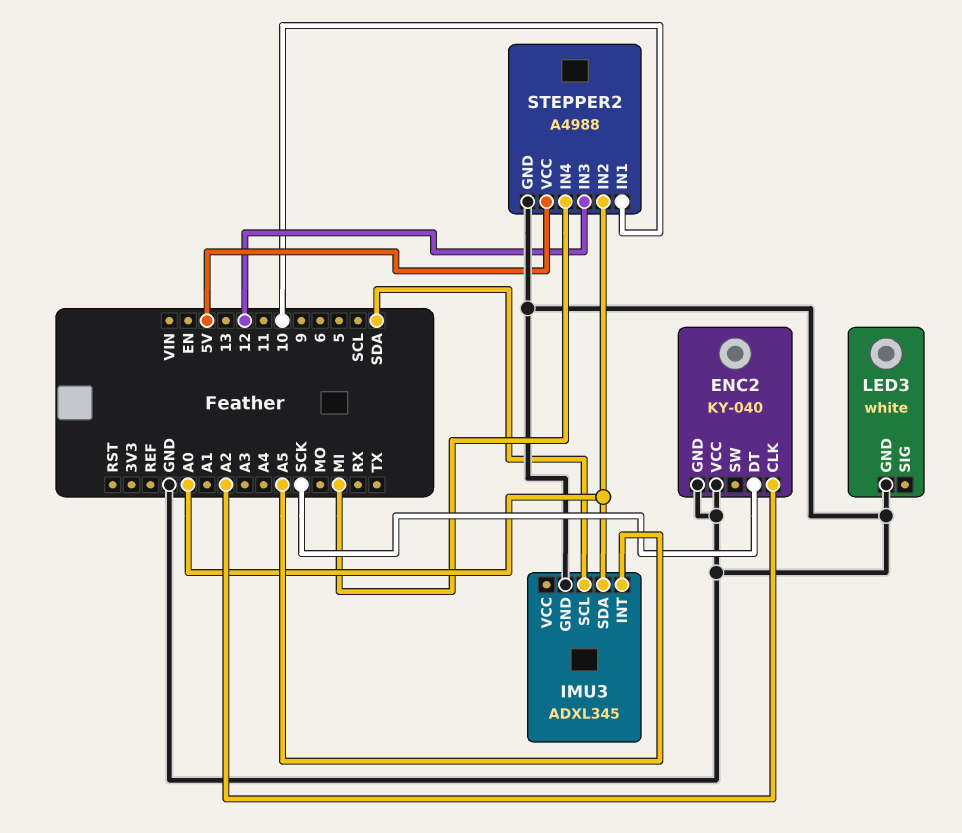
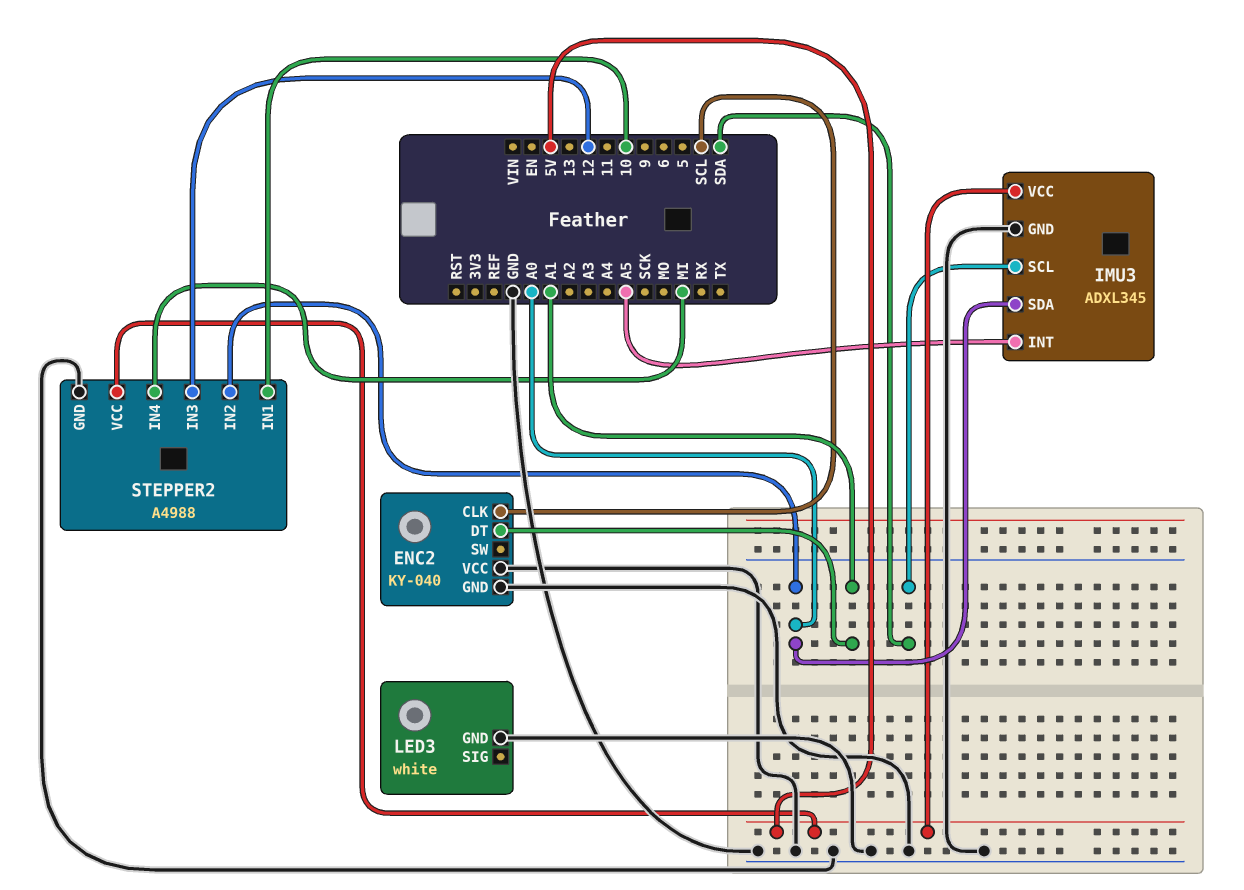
ENC2 pin CLK: A2 -> SCL
ENC2 pin DT: SCK -> A1
IMU3 pin VCC: none -> 5V

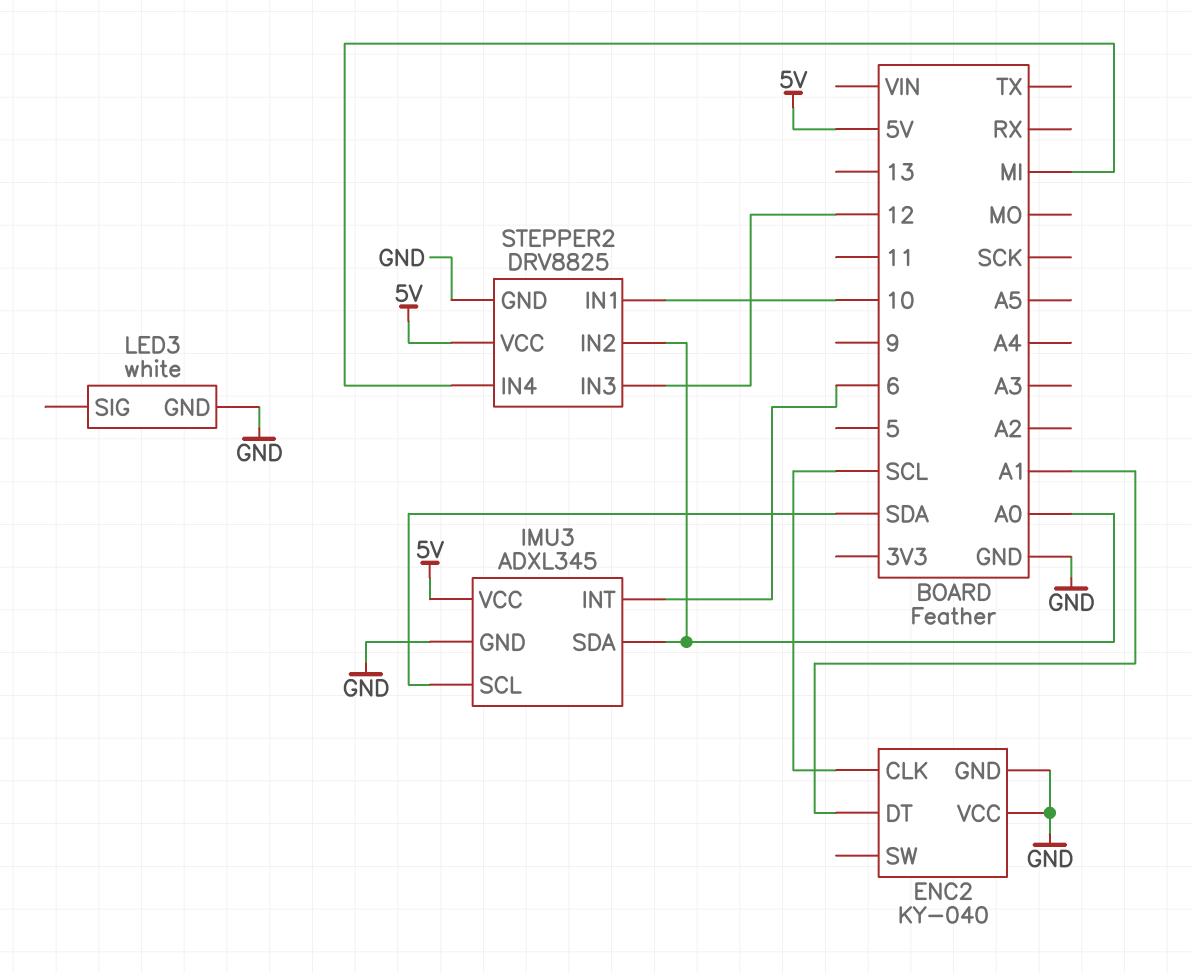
IMU3 pin INT: A5 -> 6
STEPPER2: A4988 -> DRV8825

